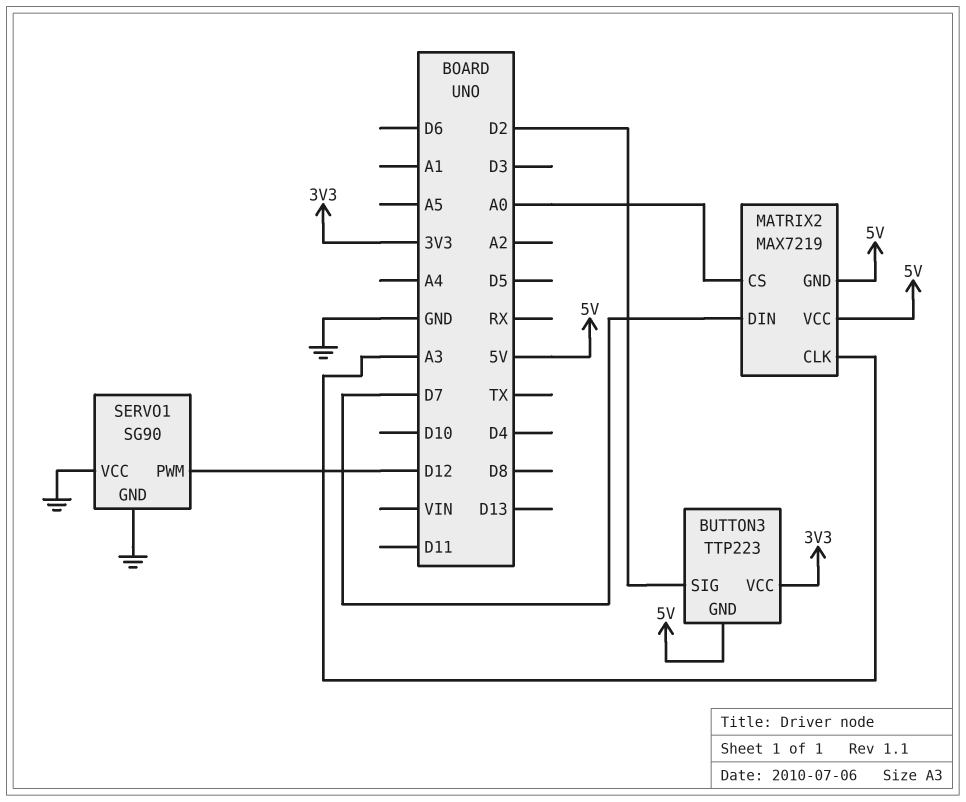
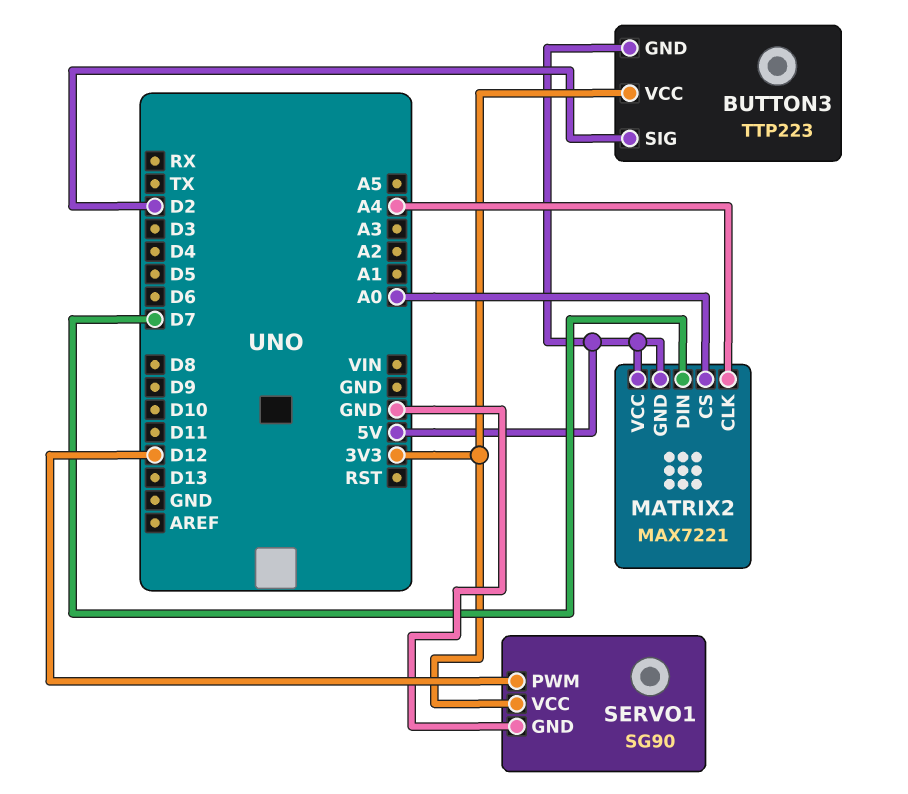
MATRIX2: MAX7219 -> MAX7221
MATRIX2 pin CLK: A3 -> A4
SERVO1 pin VCC: GND -> 3V3

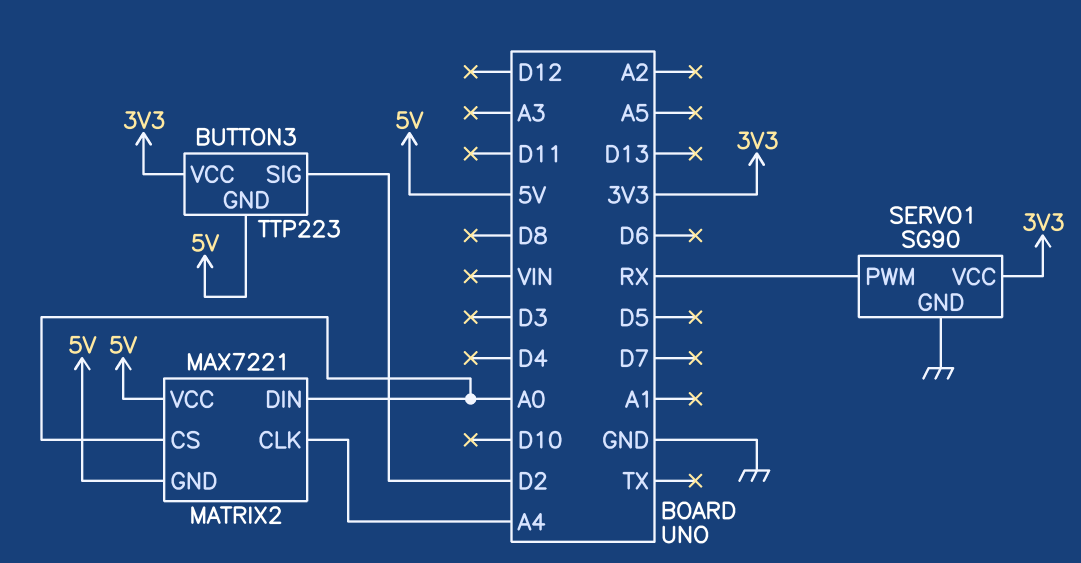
MATRIX2 pin DIN: D7 -> A0
SERVO1 pin PWM: D12 -> RX

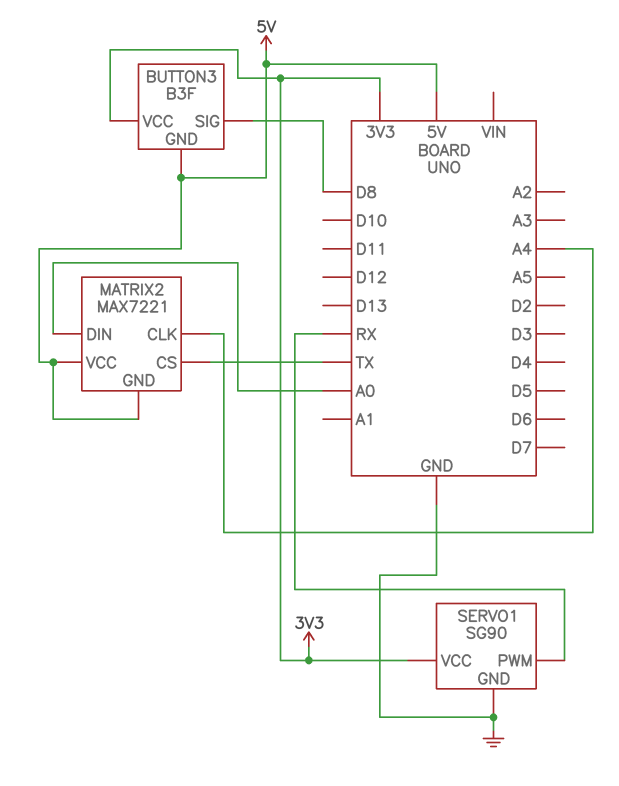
BUTTON3: TTP223 -> B3F
BUTTON3 pin SIG: D2 -> D8
MATRIX2 pin CS: A0 -> TX

